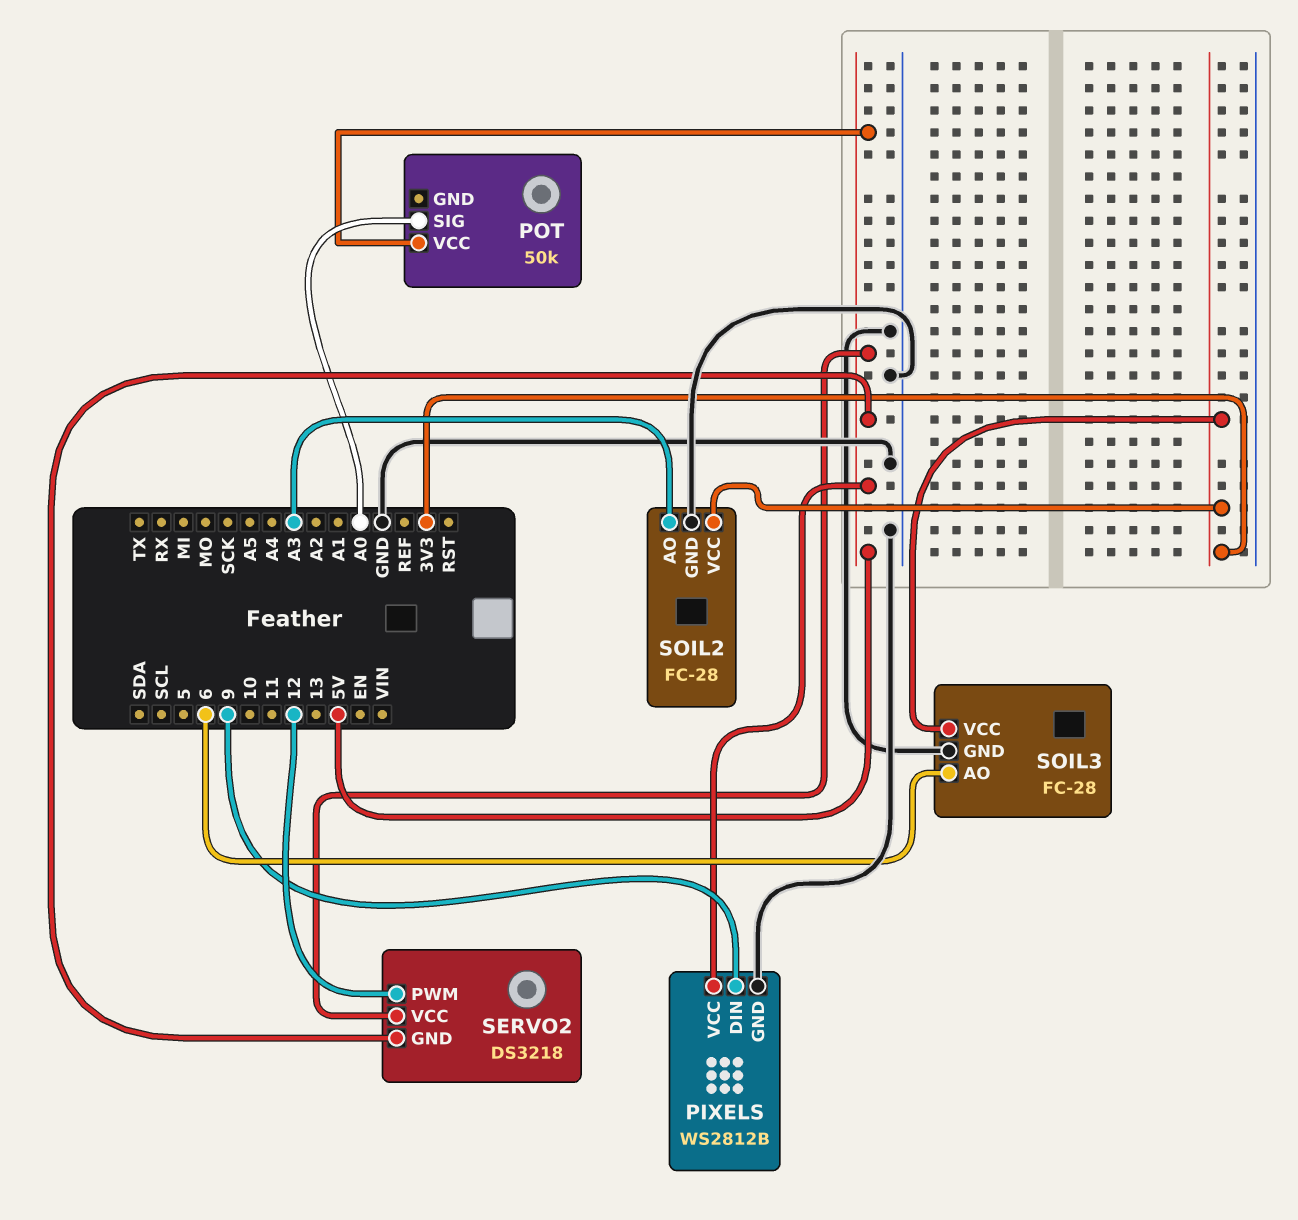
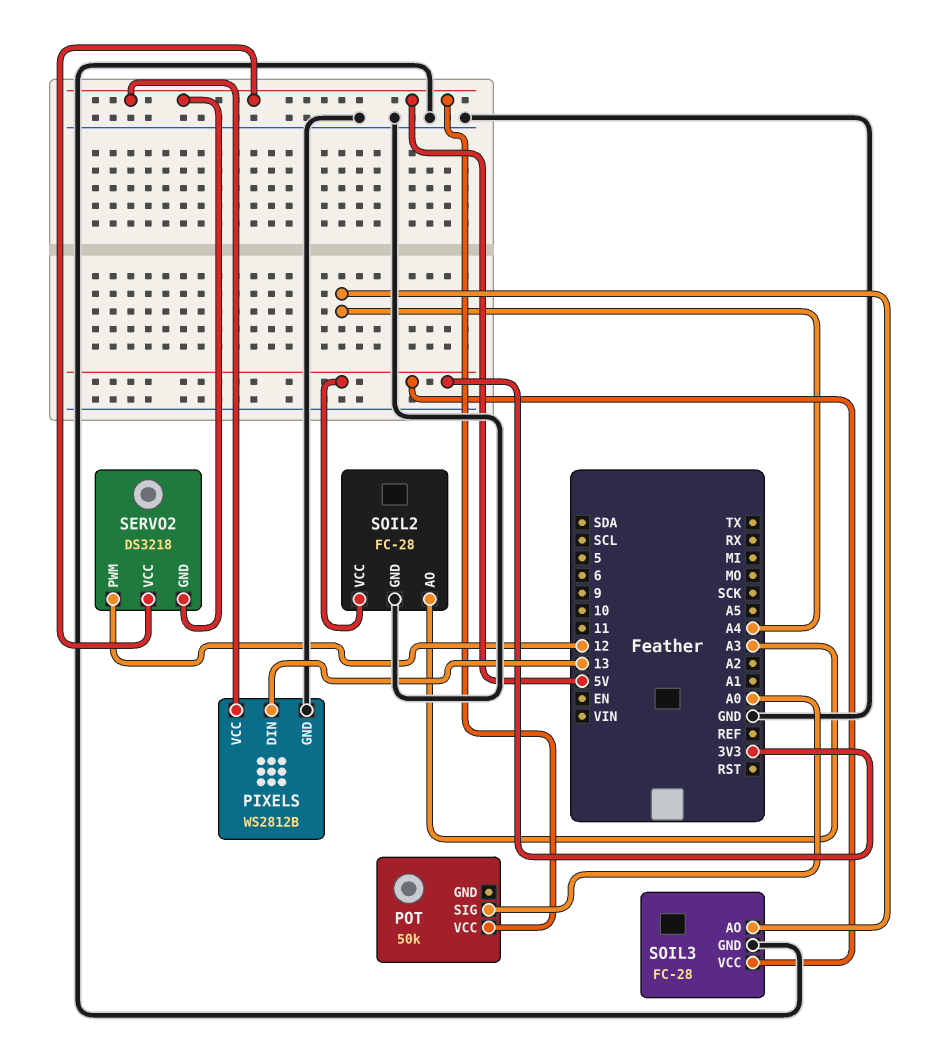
PIXELS pin DIN: 9 -> 13
SOIL3 pin AO: 6 -> A4

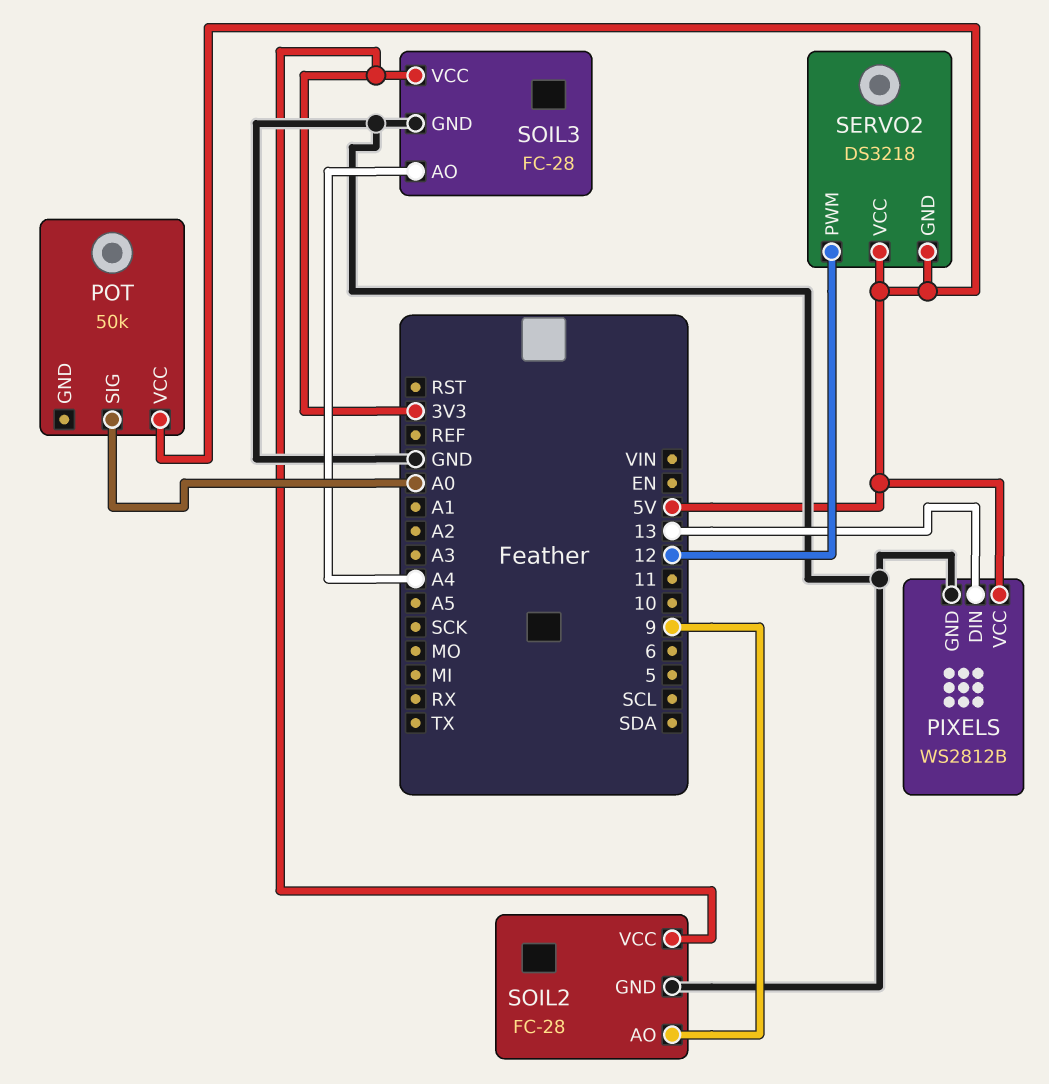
SOIL2 pin AO: A3 -> 9

